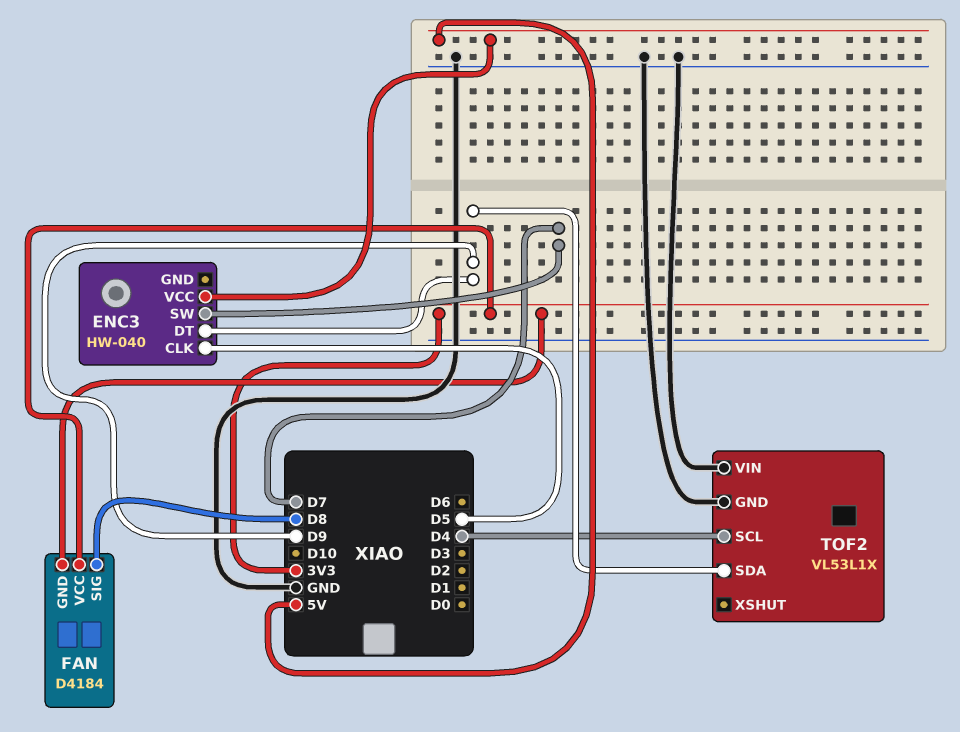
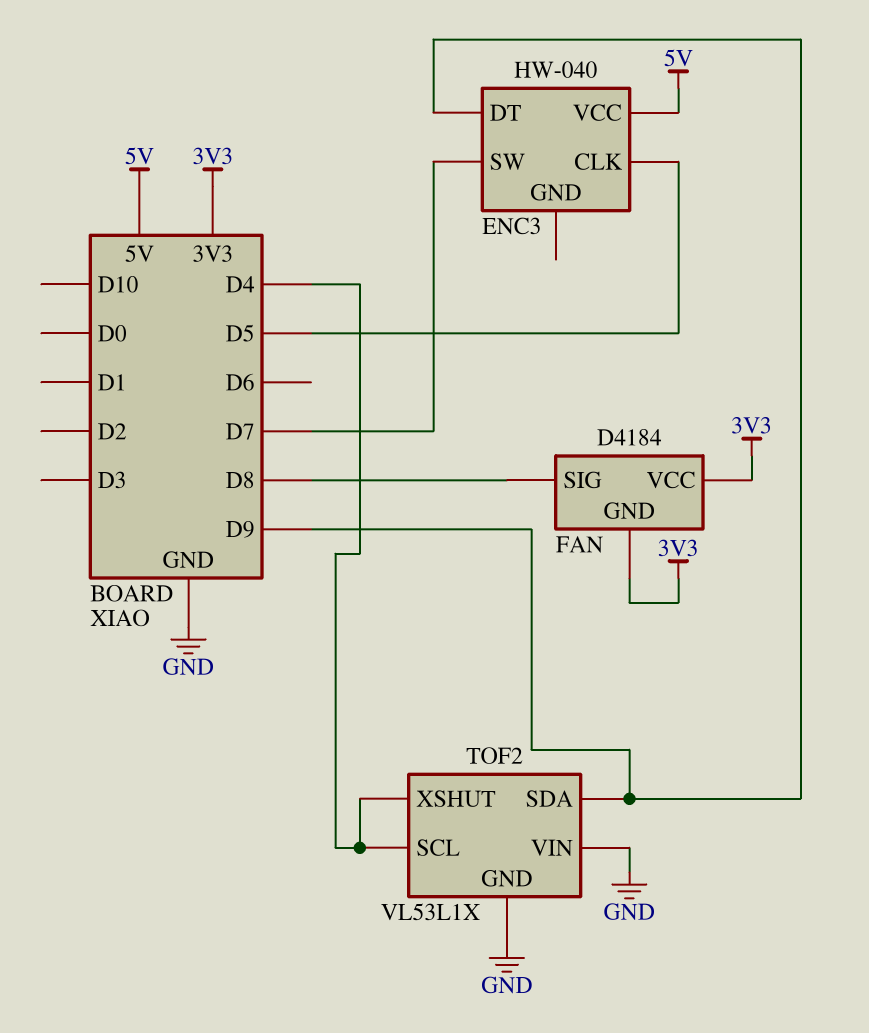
TOF2 pin XSHUT: none -> D4

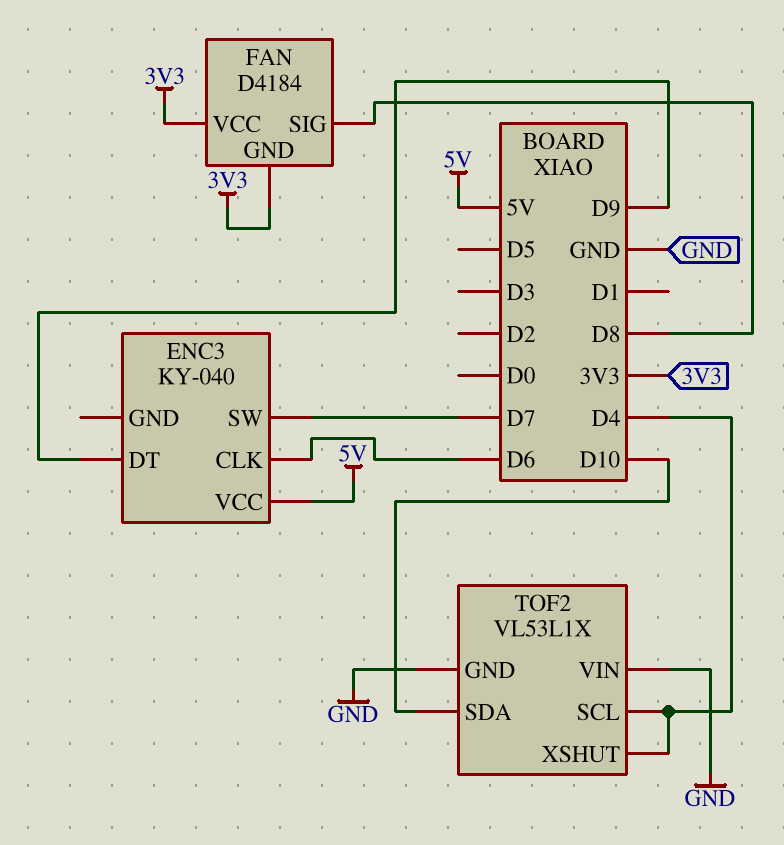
ENC3: HW-040 -> KY-040
ENC3 pin CLK: D5 -> D6
TOF2 pin SDA: D9 -> D10

